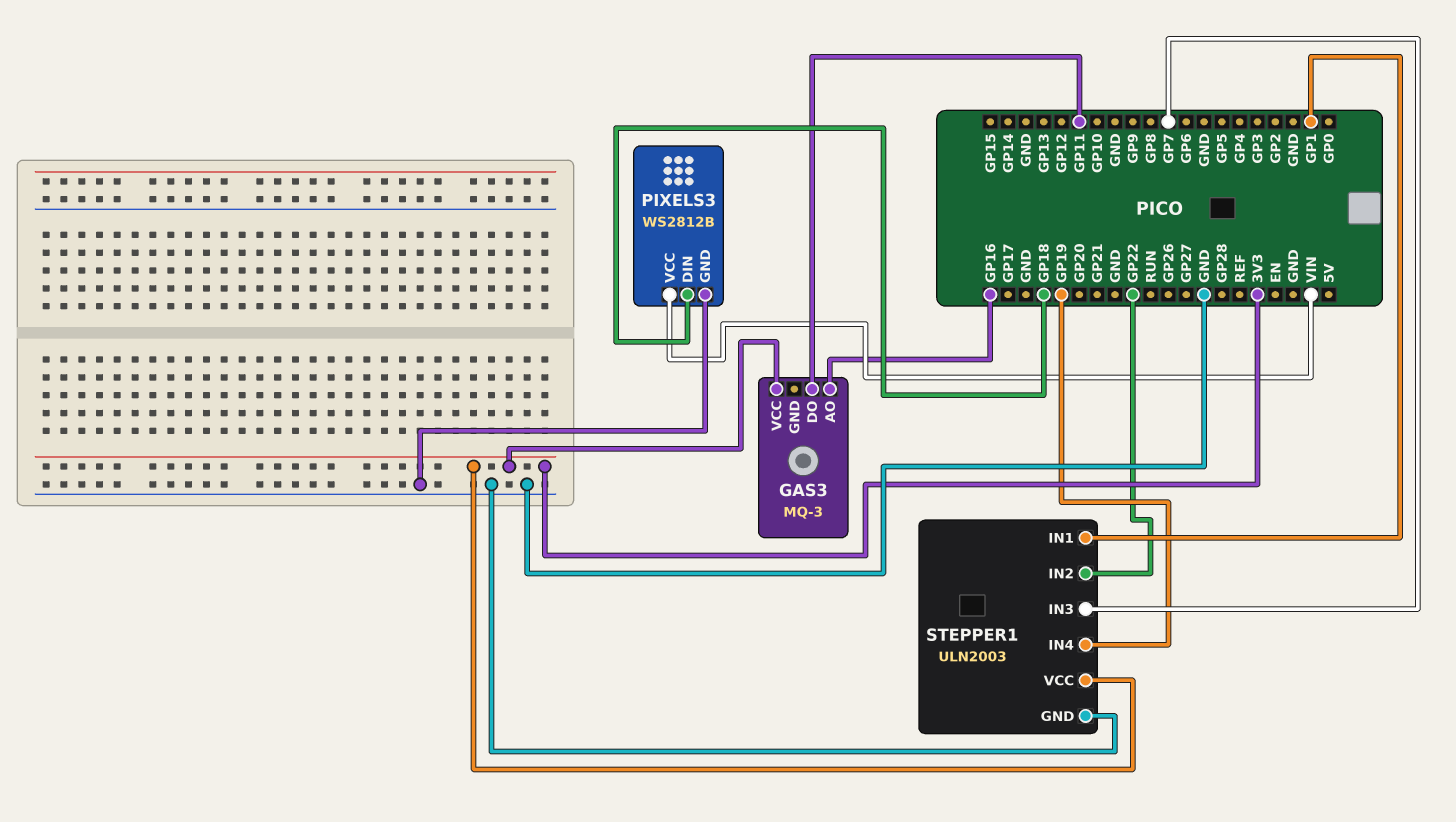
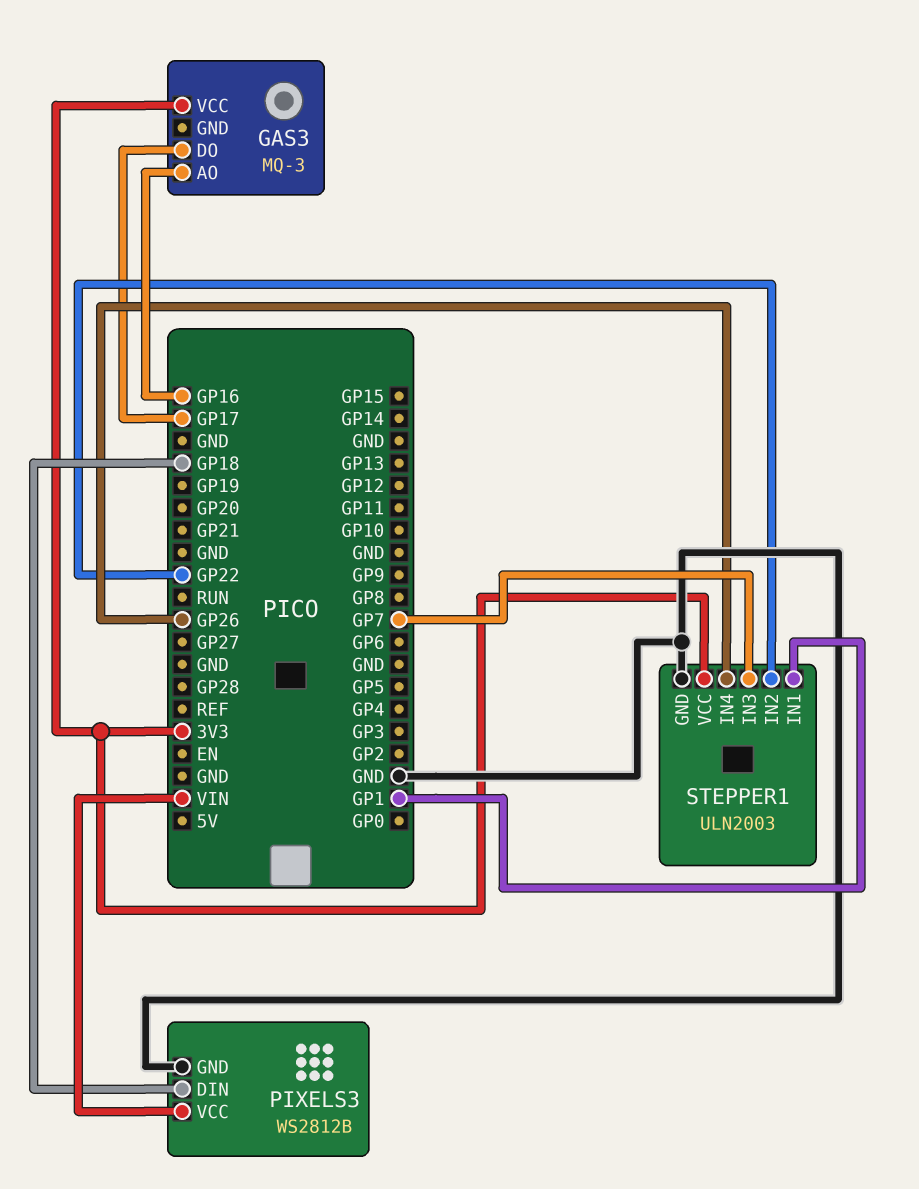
GAS3 pin DO: GP11 -> GP17
STEPPER1 pin IN4: GP19 -> GP26

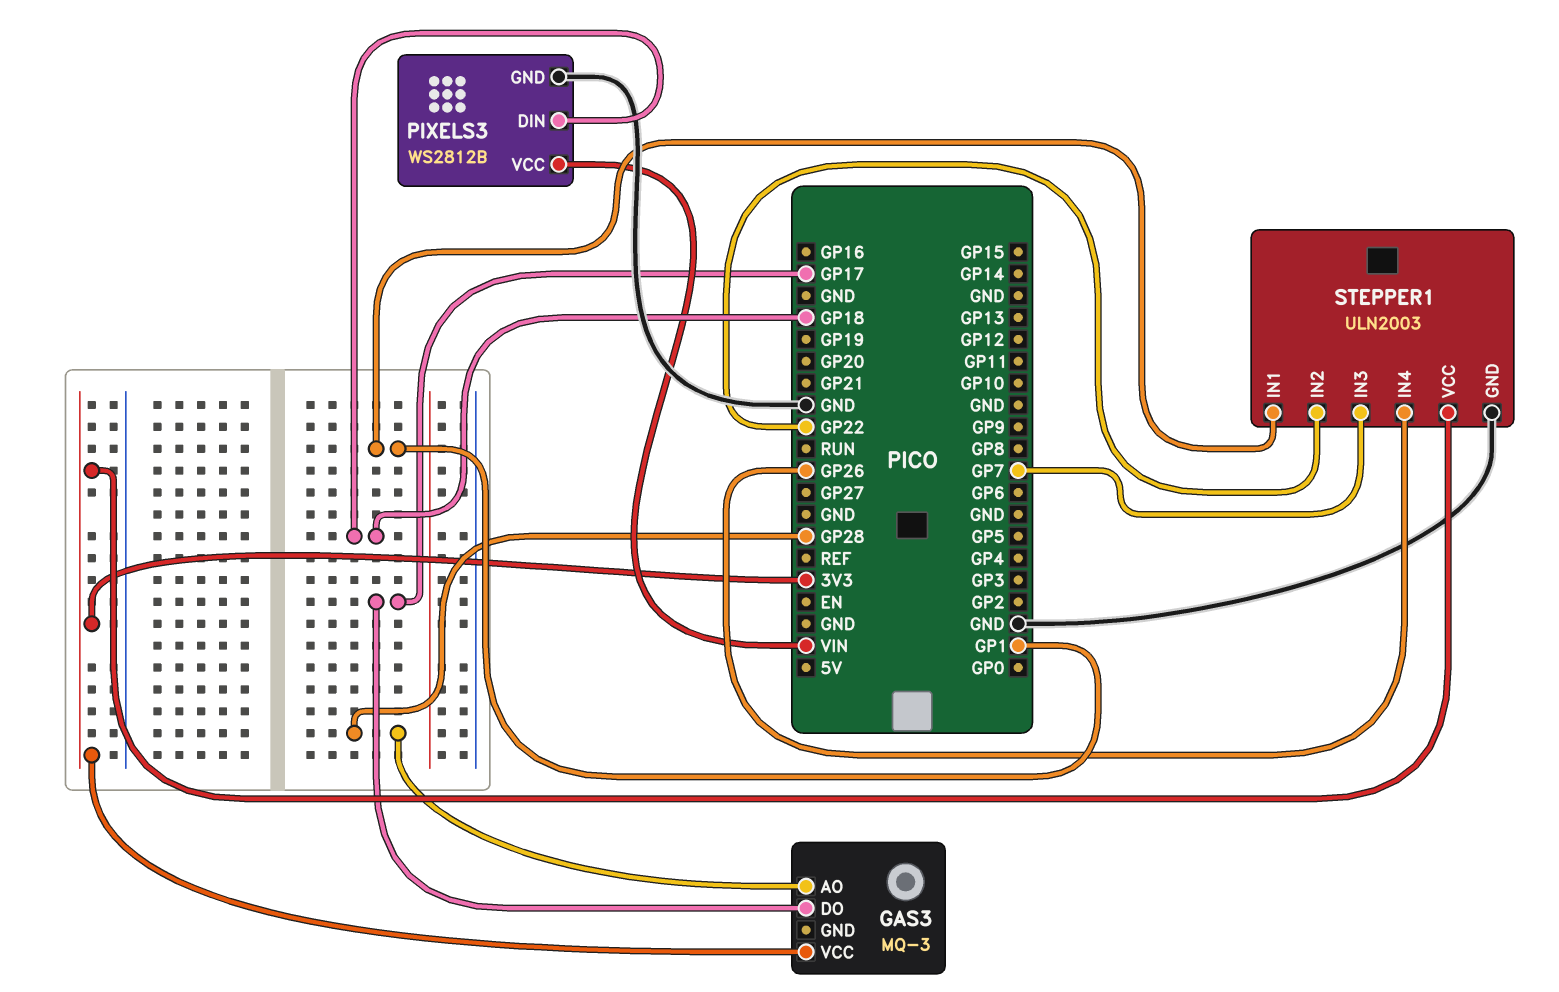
GAS3 pin AO: GP16 -> GP28

